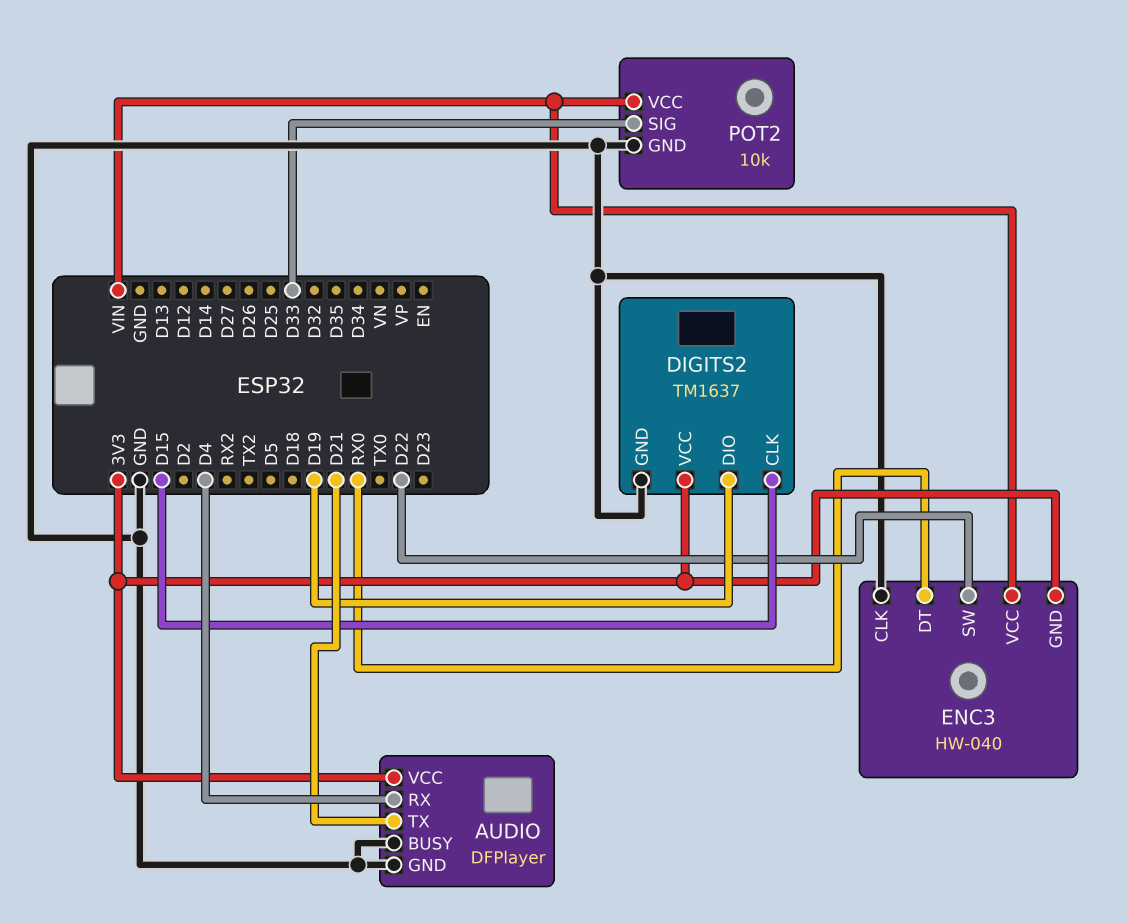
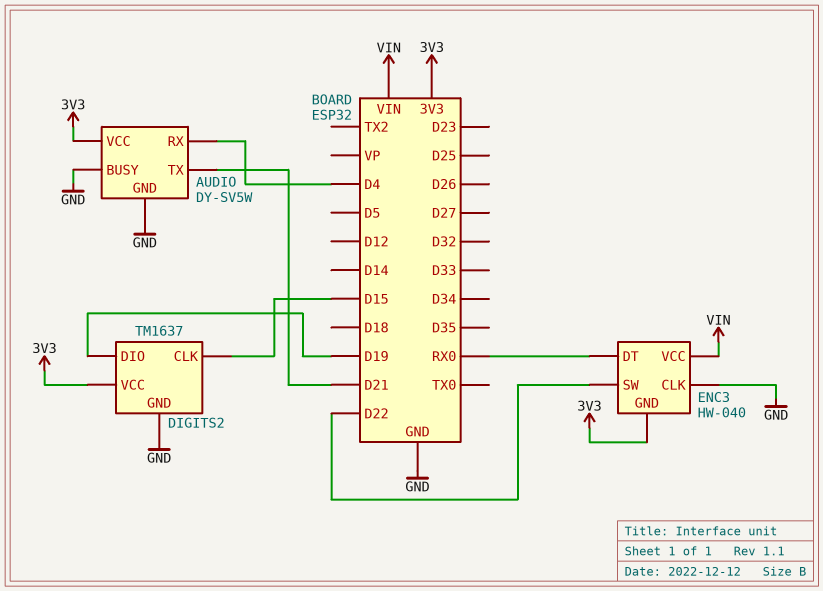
AUDIO: DFPlayer -> DY-SV5W
POT2: 10k -> none
POT2 pin GND: GND -> none
POT2 pin SIG: D33 -> none
POT2 pin VCC: VIN -> none

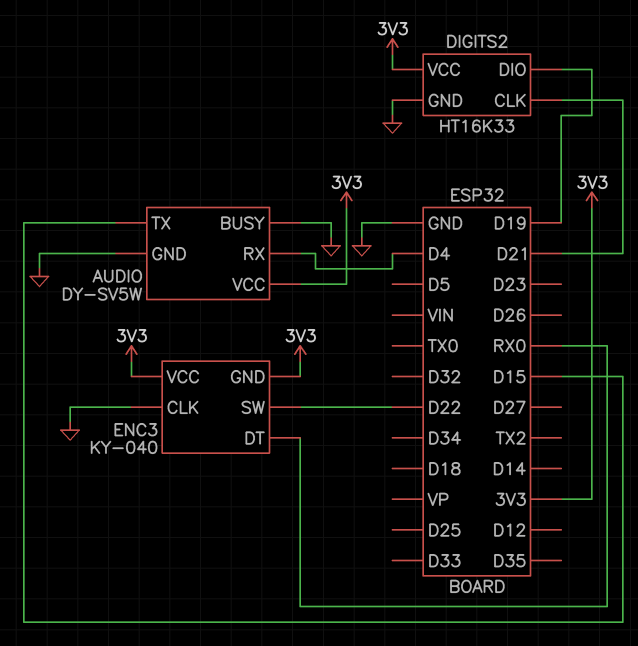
AUDIO pin TX: D21 -> D15
DIGITS2: TM1637 -> HT16K33
DIGITS2 pin CLK: D15 -> D21
ENC3: HW-040 -> KY-040
ENC3 pin VCC: VIN -> 3V3

